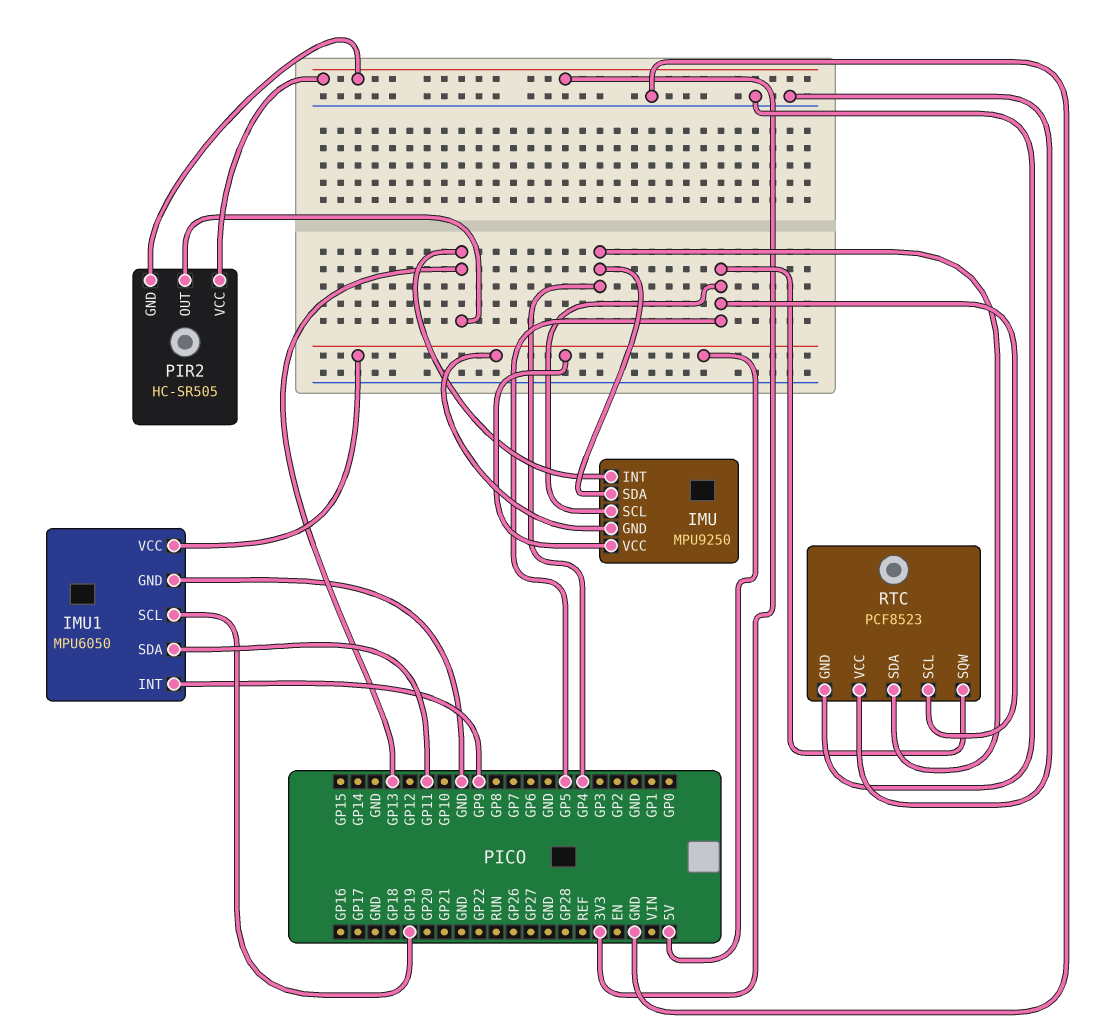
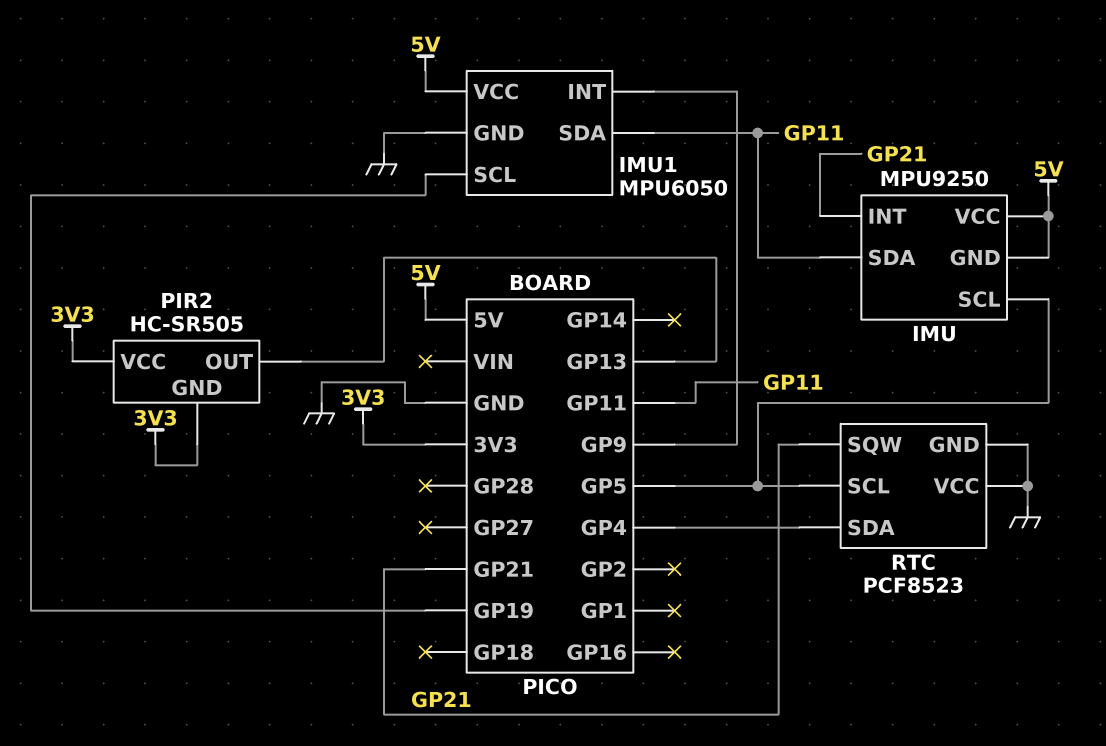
IMU pin INT: GP13 -> GP21
IMU pin SDA: GP4 -> GP11
RTC pin SQW: GP5 -> GP21

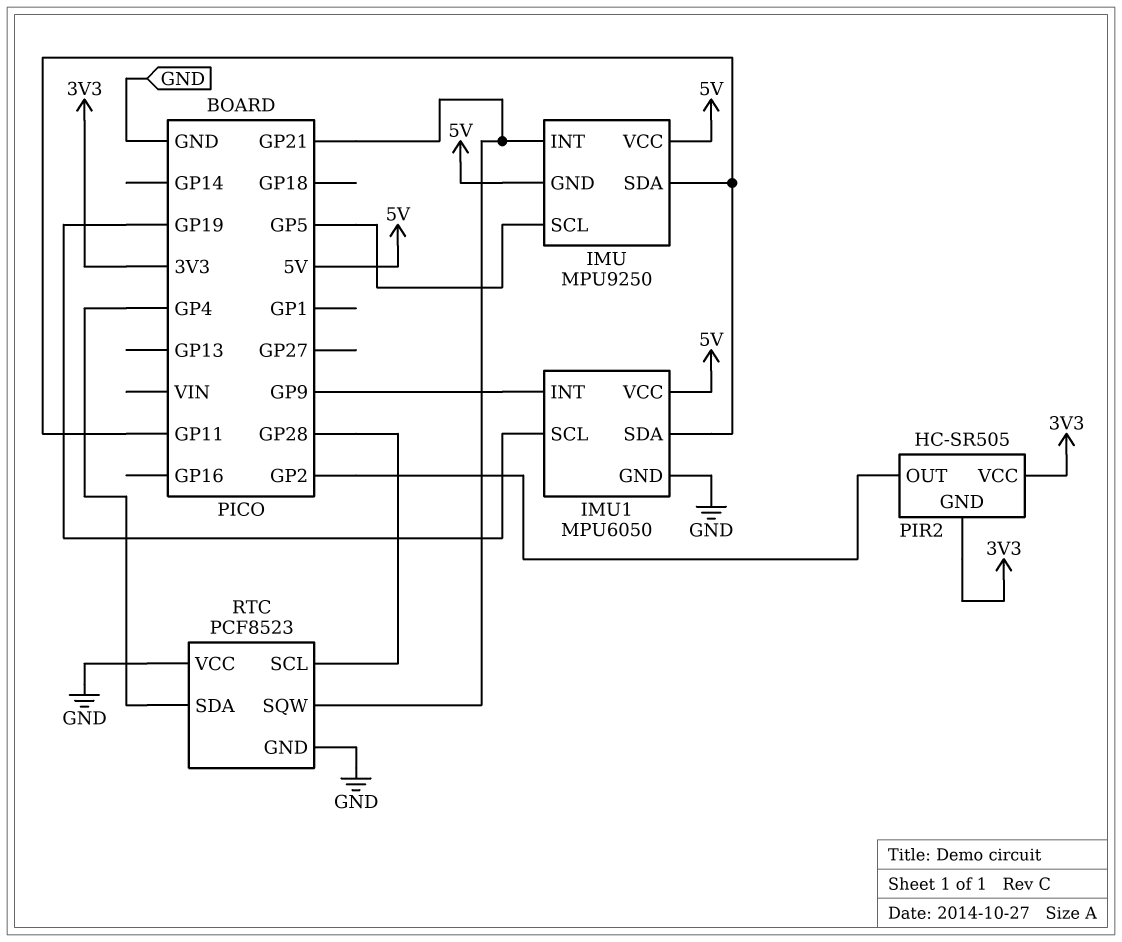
PIR2 pin OUT: GP13 -> GP2
RTC pin SCL: GP5 -> GP28

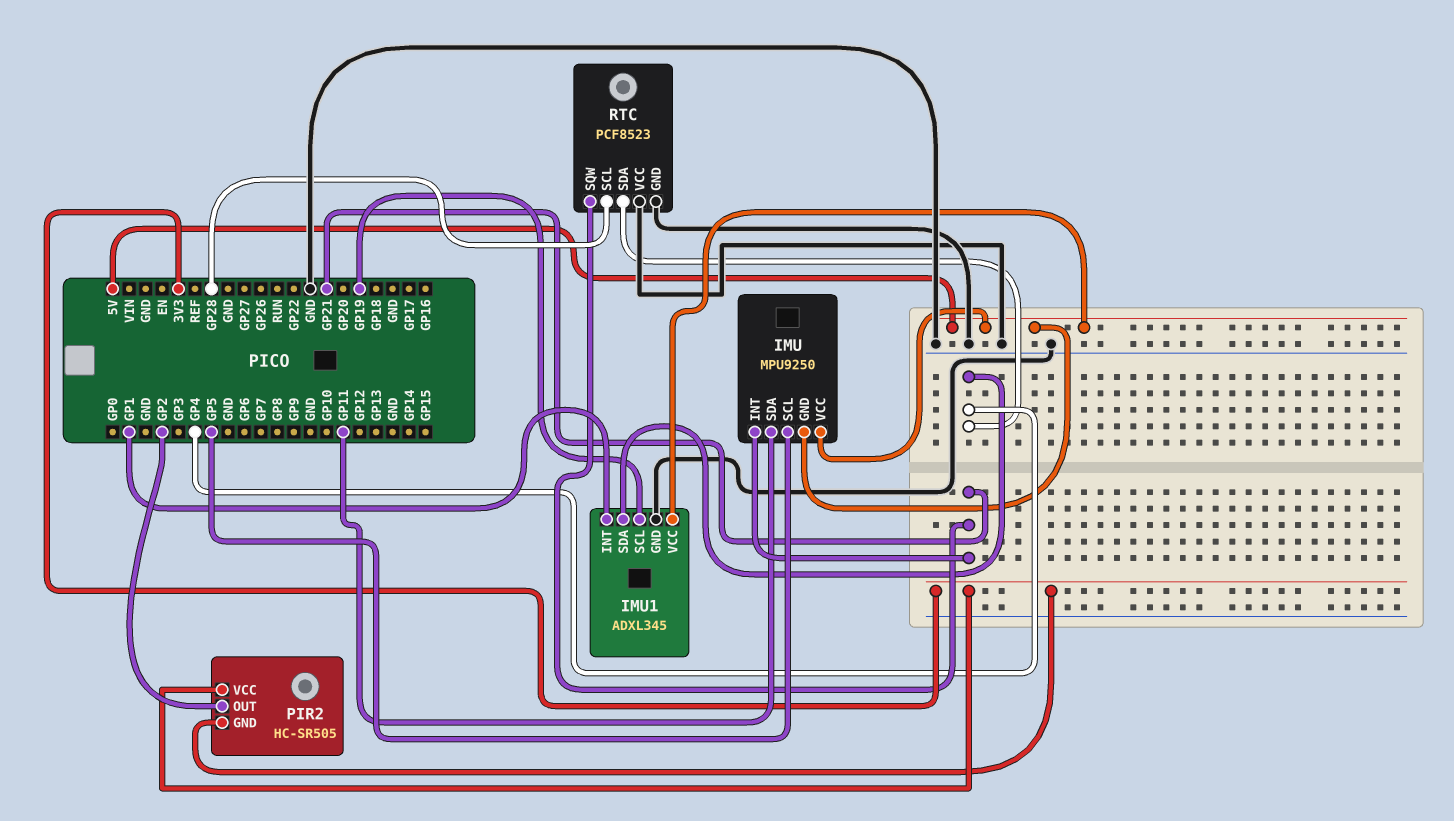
IMU1: MPU6050 -> ADXL345
IMU1 pin INT: GP9 -> GP1
IMU1 pin SDA: GP11 -> GP4

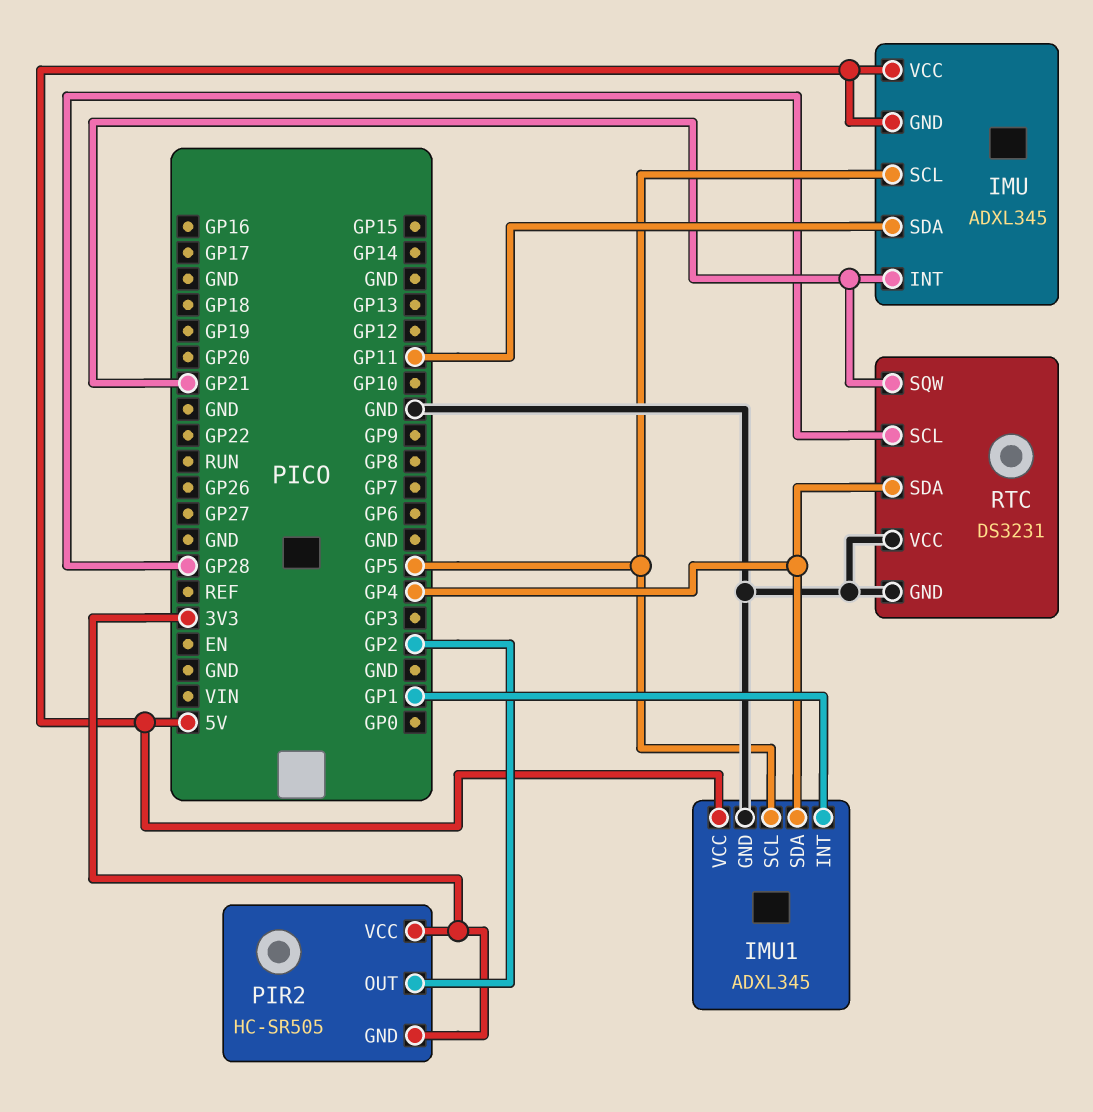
IMU: MPU9250 -> ADXL345
IMU1 pin SCL: GP19 -> GP5
RTC: PCF8523 -> DS3231

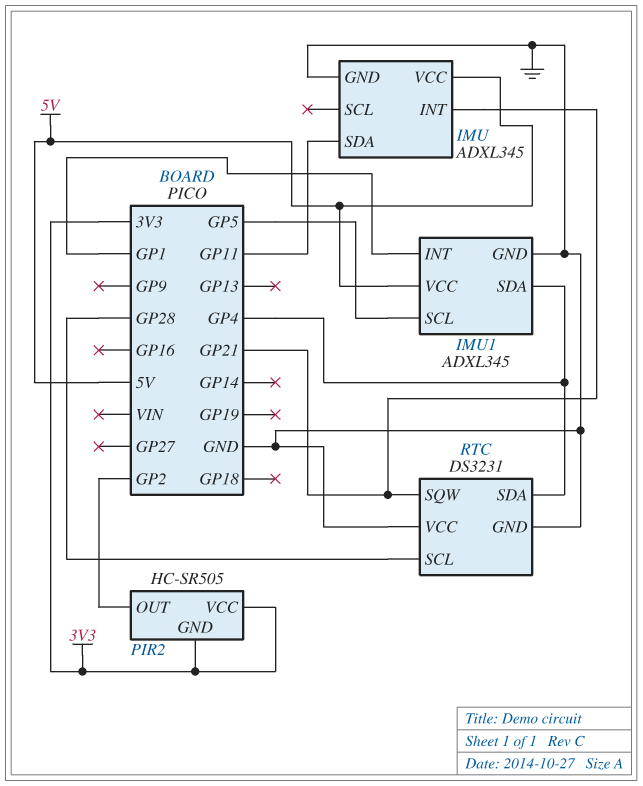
IMU pin GND: 5V -> GND
IMU pin SCL: GP5 -> none

